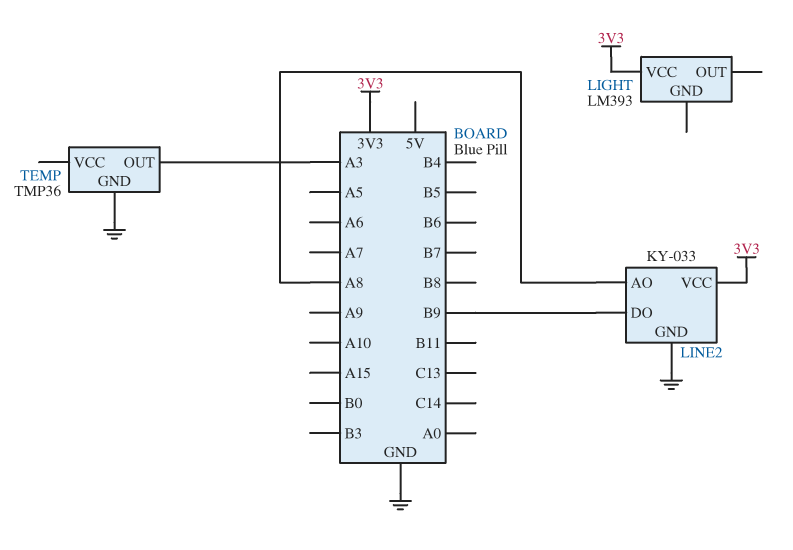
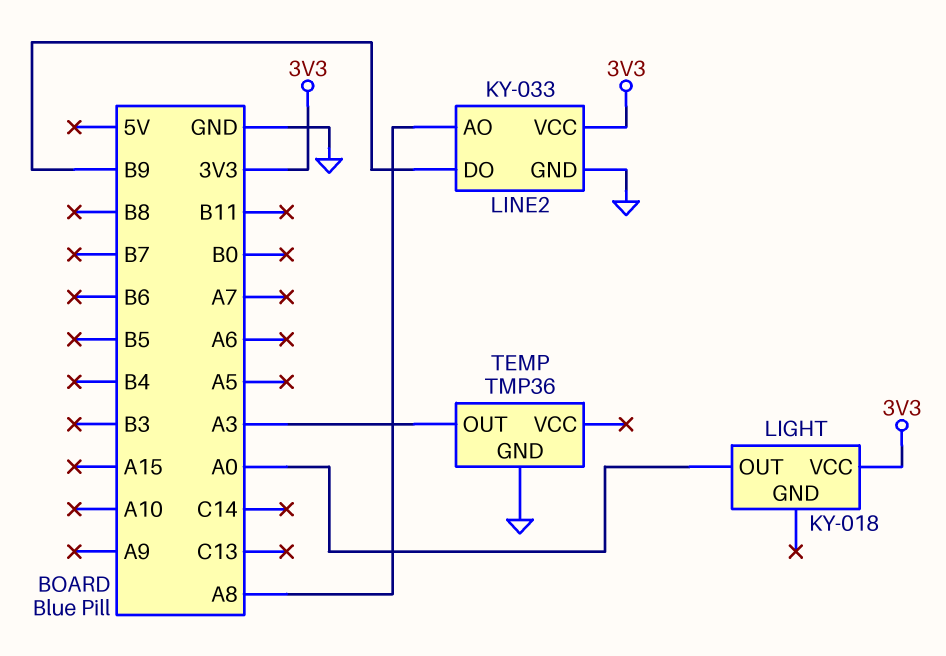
LIGHT: LM393 -> KY-018
LIGHT pin OUT: none -> A0

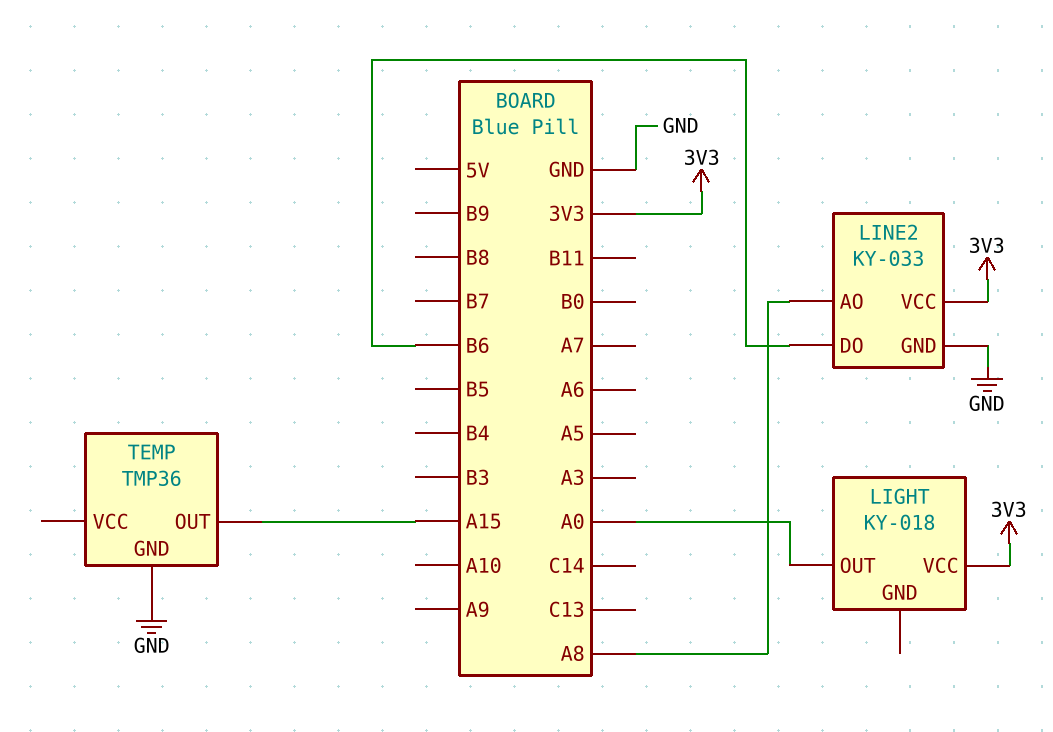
LINE2 pin DO: B9 -> B6
TEMP pin OUT: A3 -> A15

